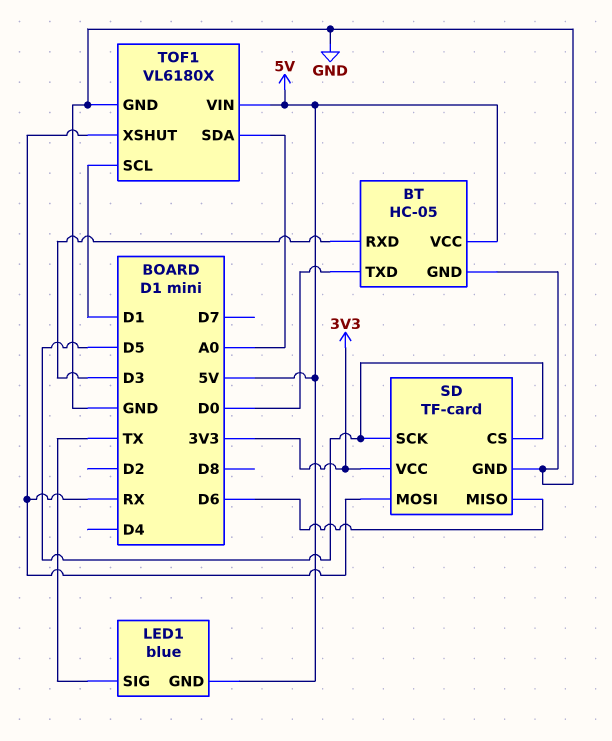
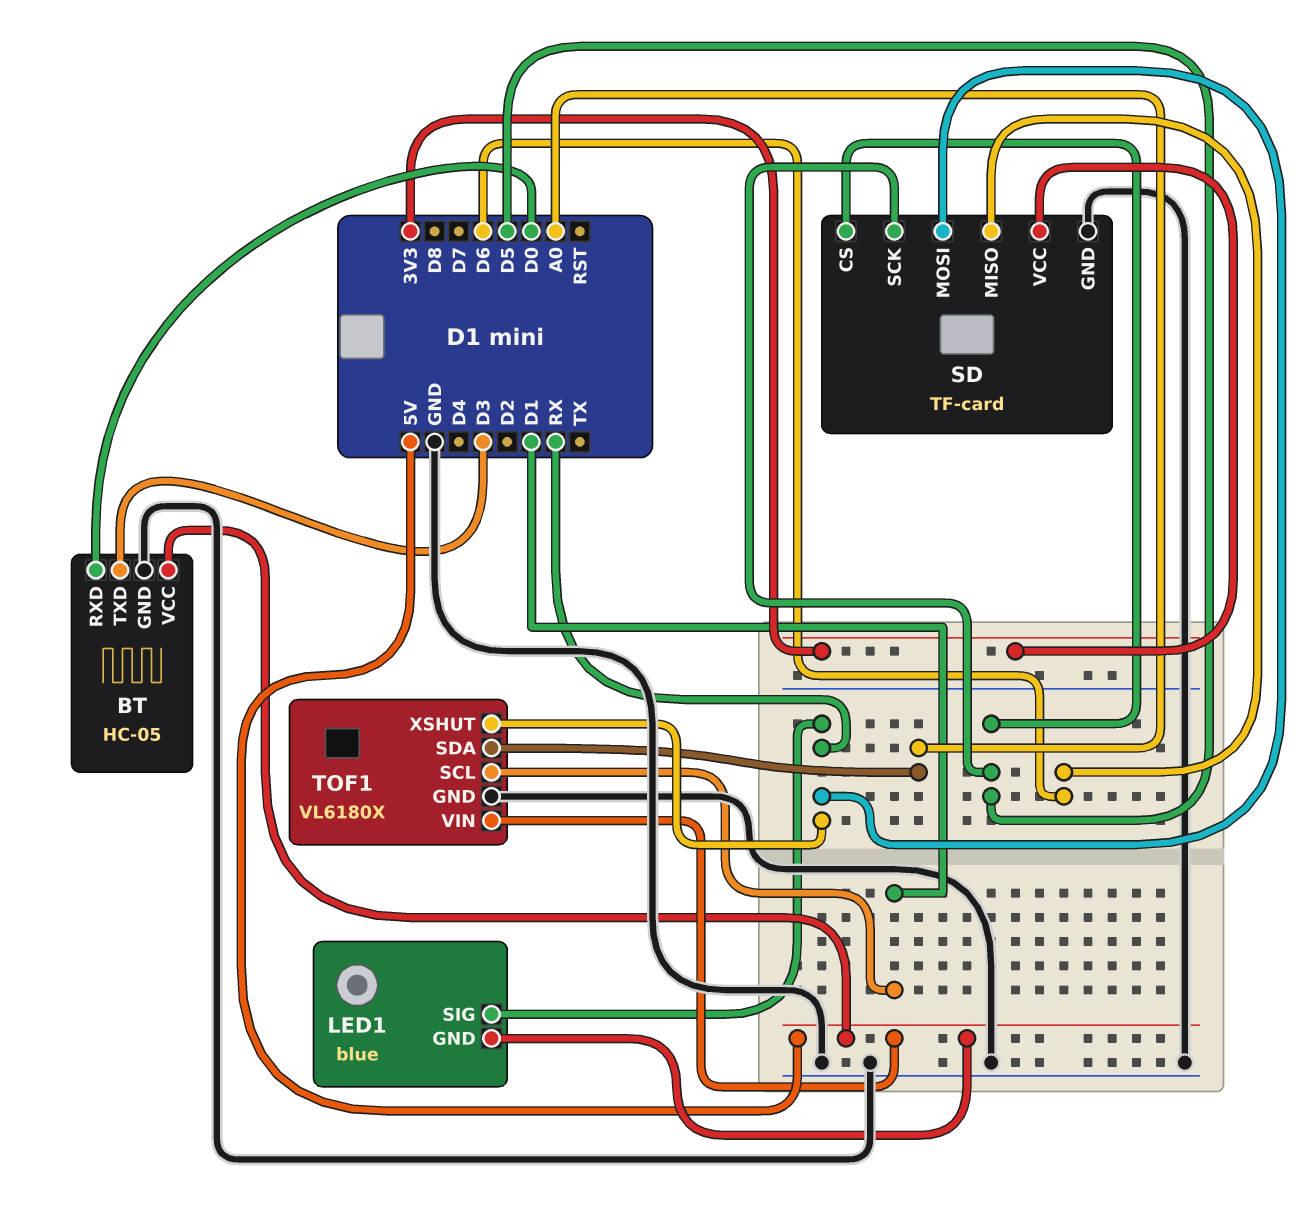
BT pin RXD: D3 -> D0
BT pin TXD: D0 -> D3
LED1 pin SIG: TX -> RX

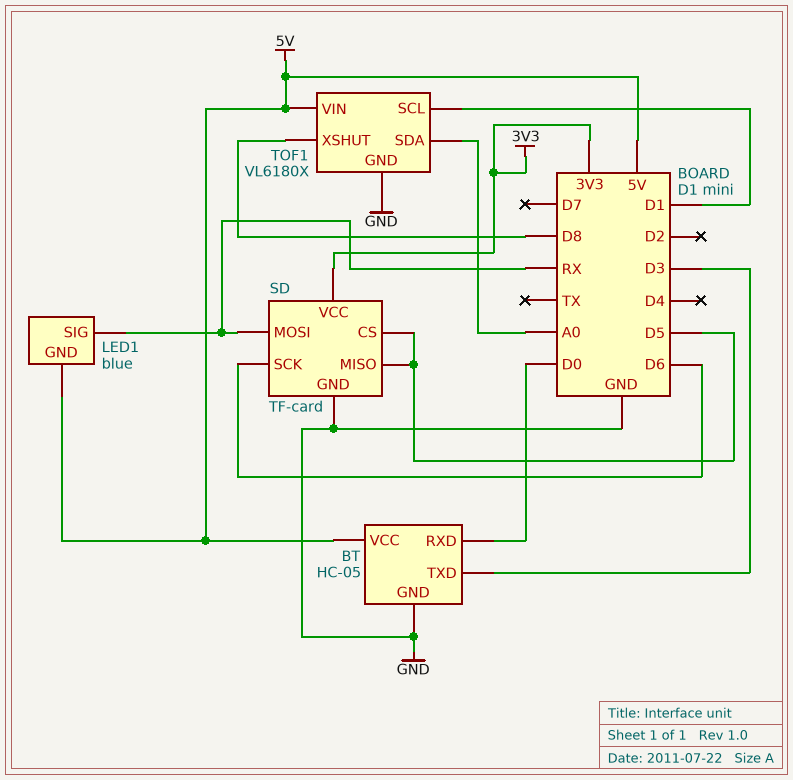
SD pin MISO: D6 -> D5
SD pin SCK: D5 -> D6
TOF1 pin XSHUT: RX -> D8

